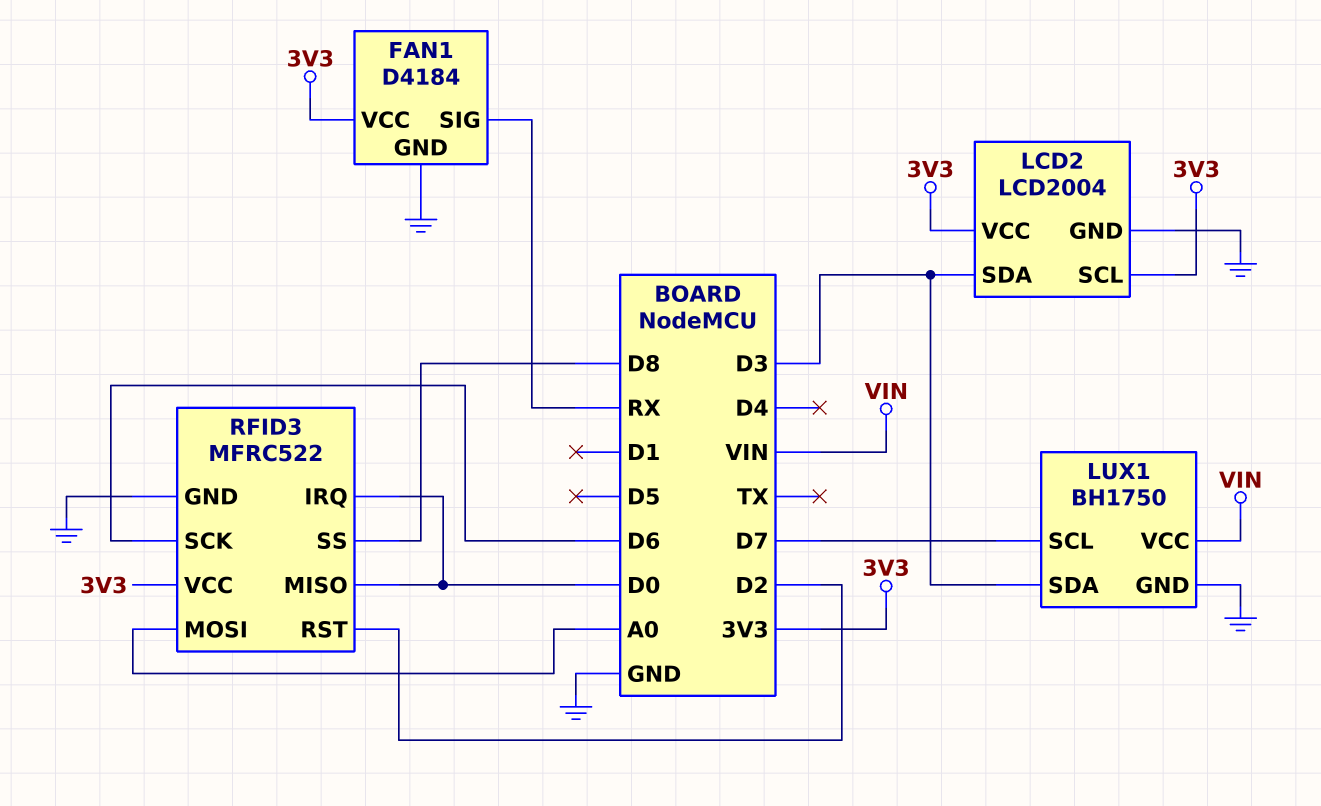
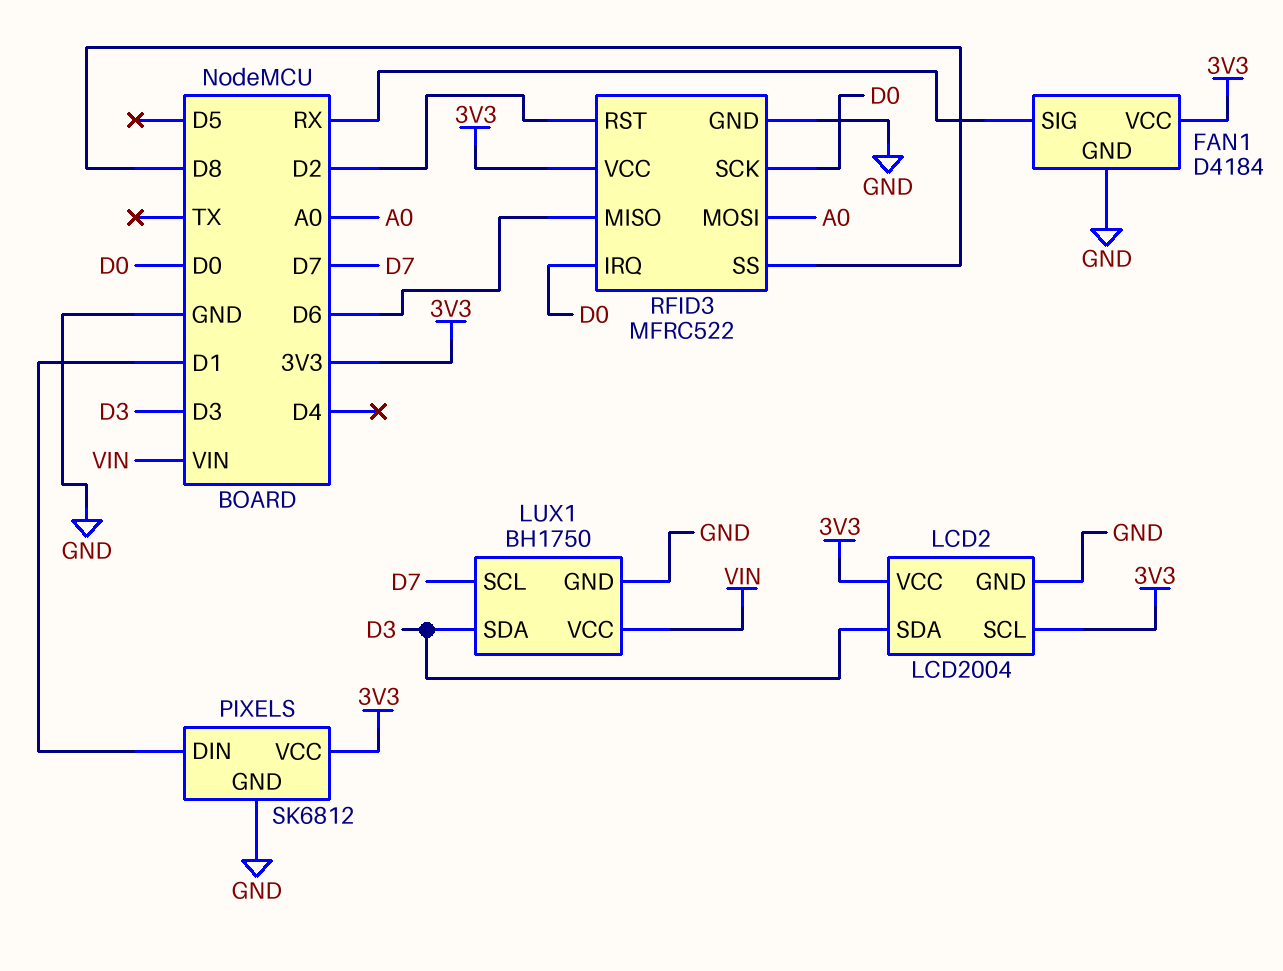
PIXELS: none -> SK6812
PIXELS pin DIN: none -> D1
PIXELS pin GND: none -> GND
PIXELS pin VCC: none -> 3V3
RFID3 pin MISO: D0 -> D6
RFID3 pin SCK: D6 -> D0

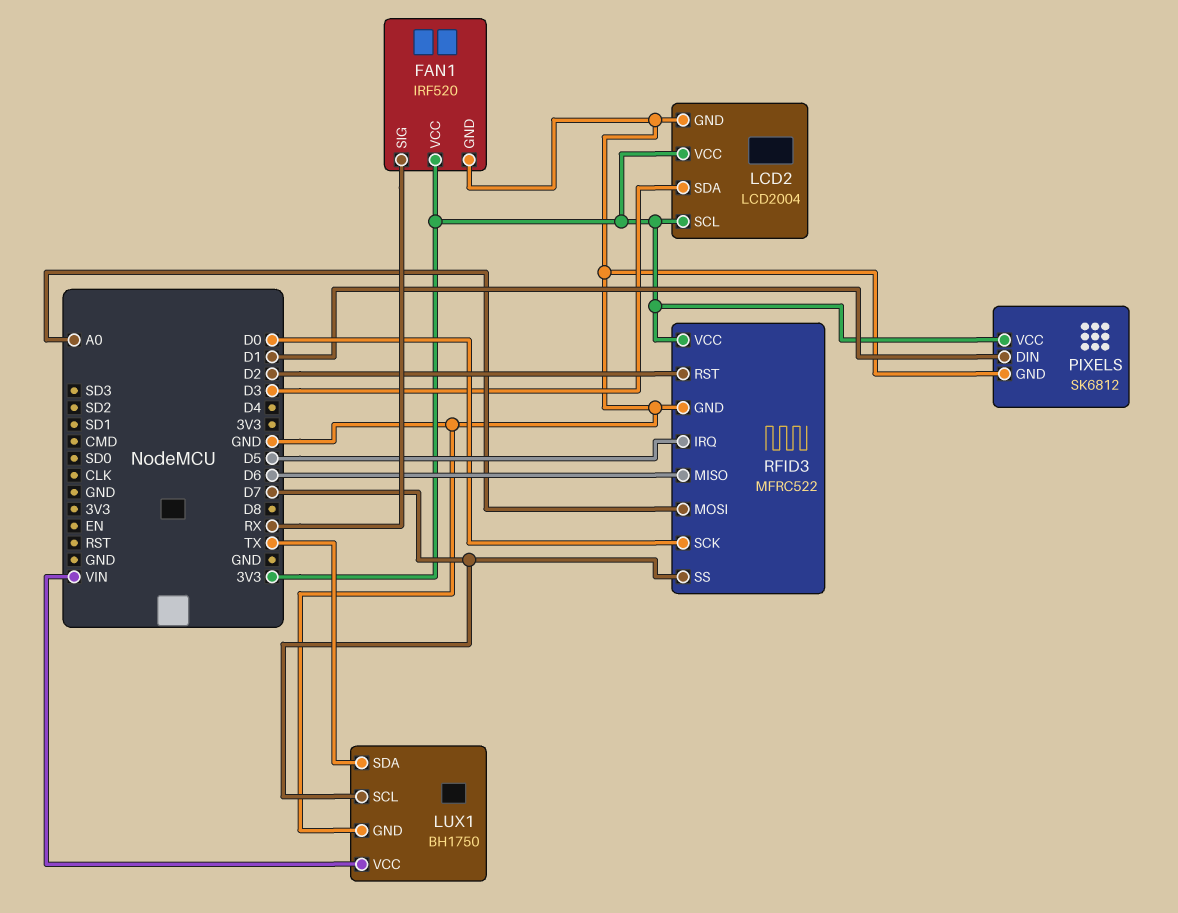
FAN1: D4184 -> IRF520
LUX1 pin SDA: D3 -> TX
RFID3 pin IRQ: D0 -> D5
RFID3 pin SS: D8 -> D7

